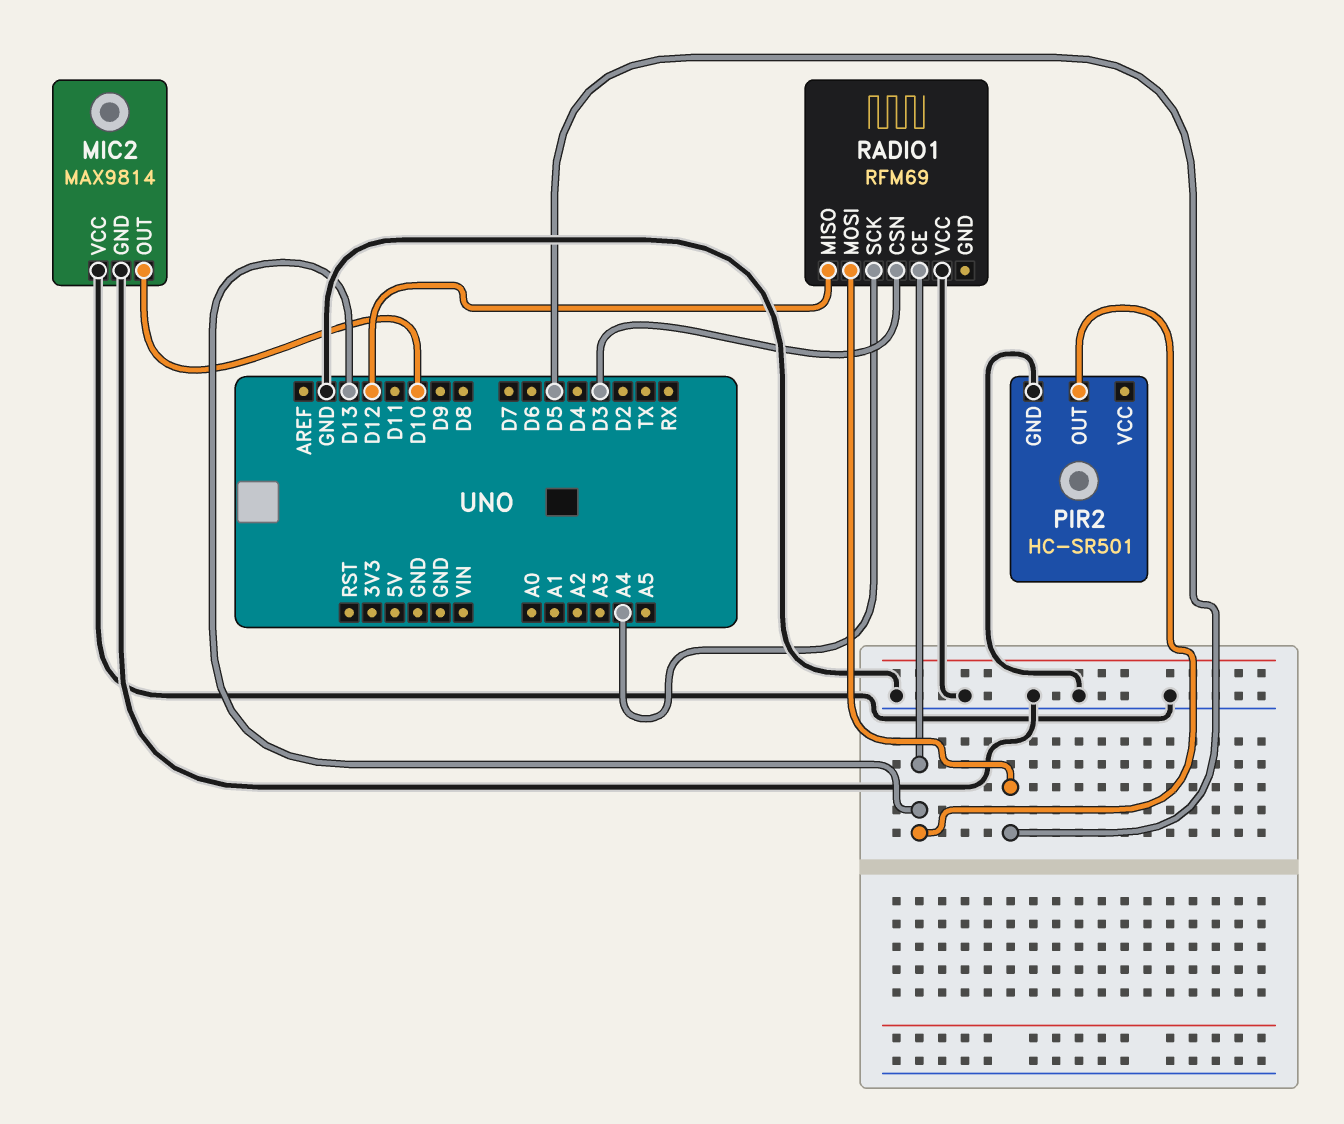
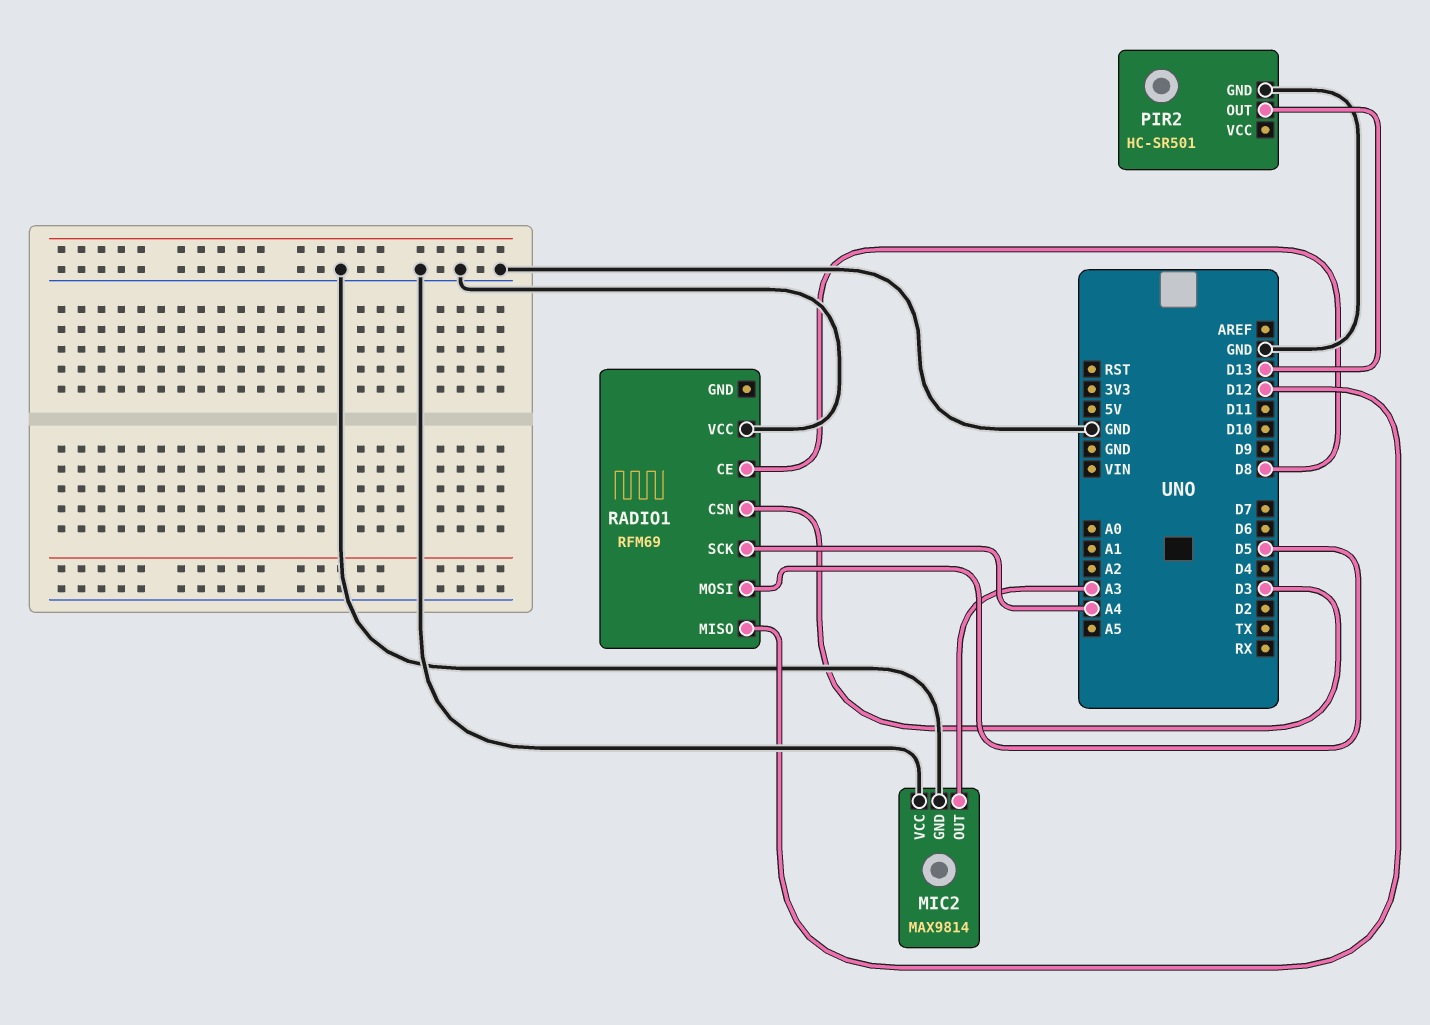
MIC2 pin OUT: D10 -> A3
RADIO1 pin CE: D13 -> D8

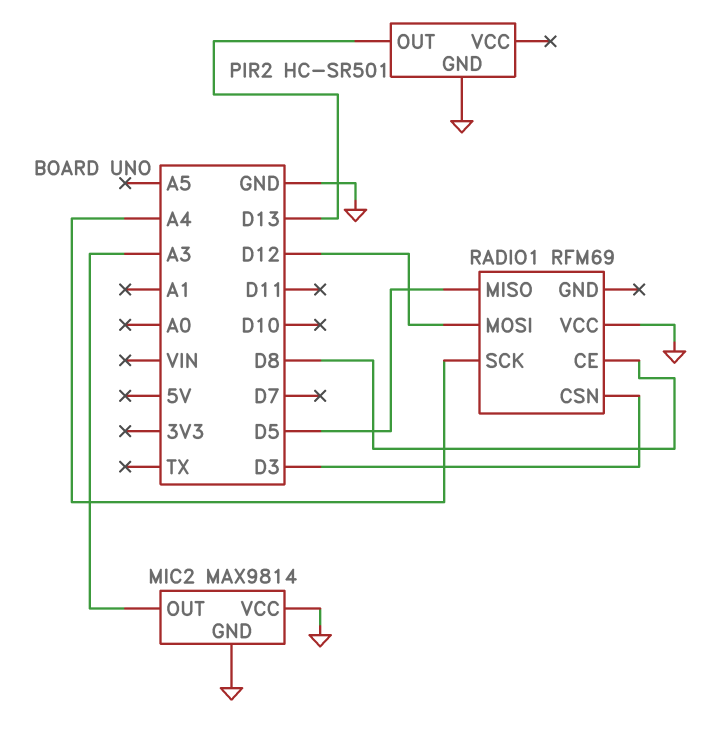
RADIO1 pin MISO: D12 -> D5
RADIO1 pin MOSI: D5 -> D12

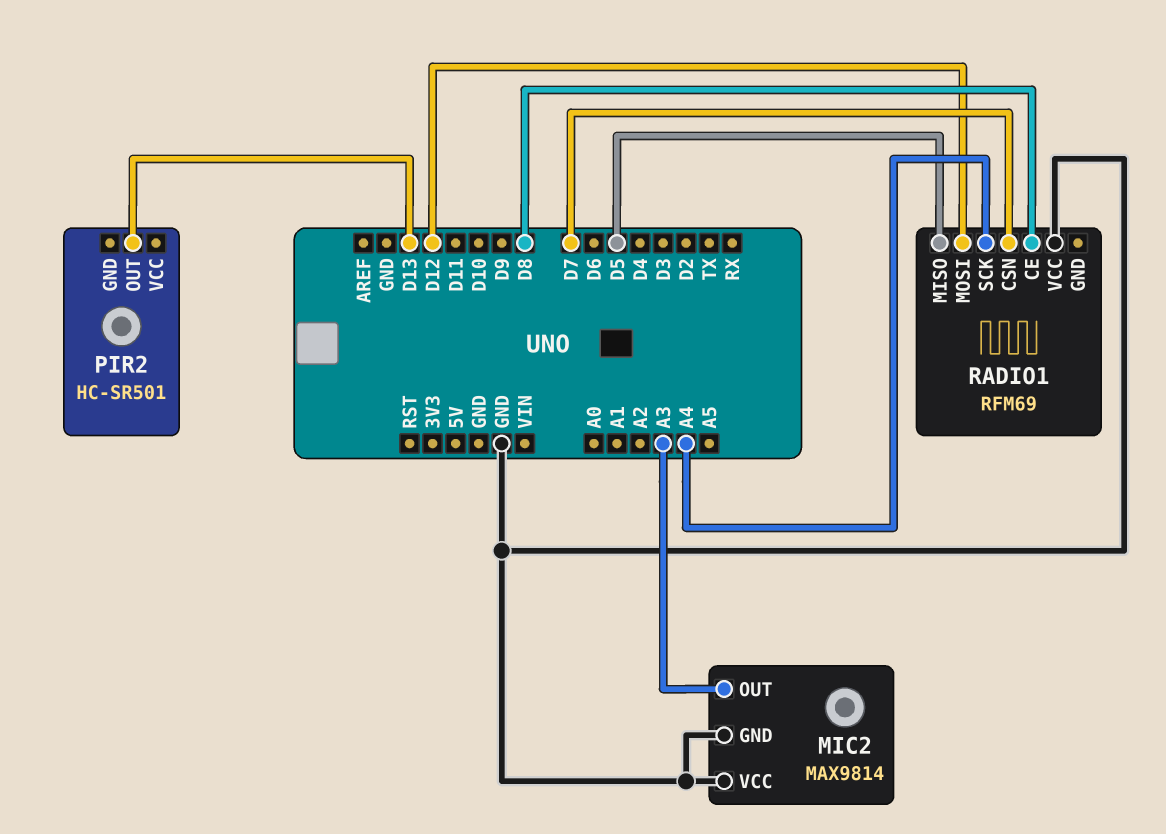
PIR2 pin GND: GND -> none
RADIO1 pin CSN: D3 -> D7

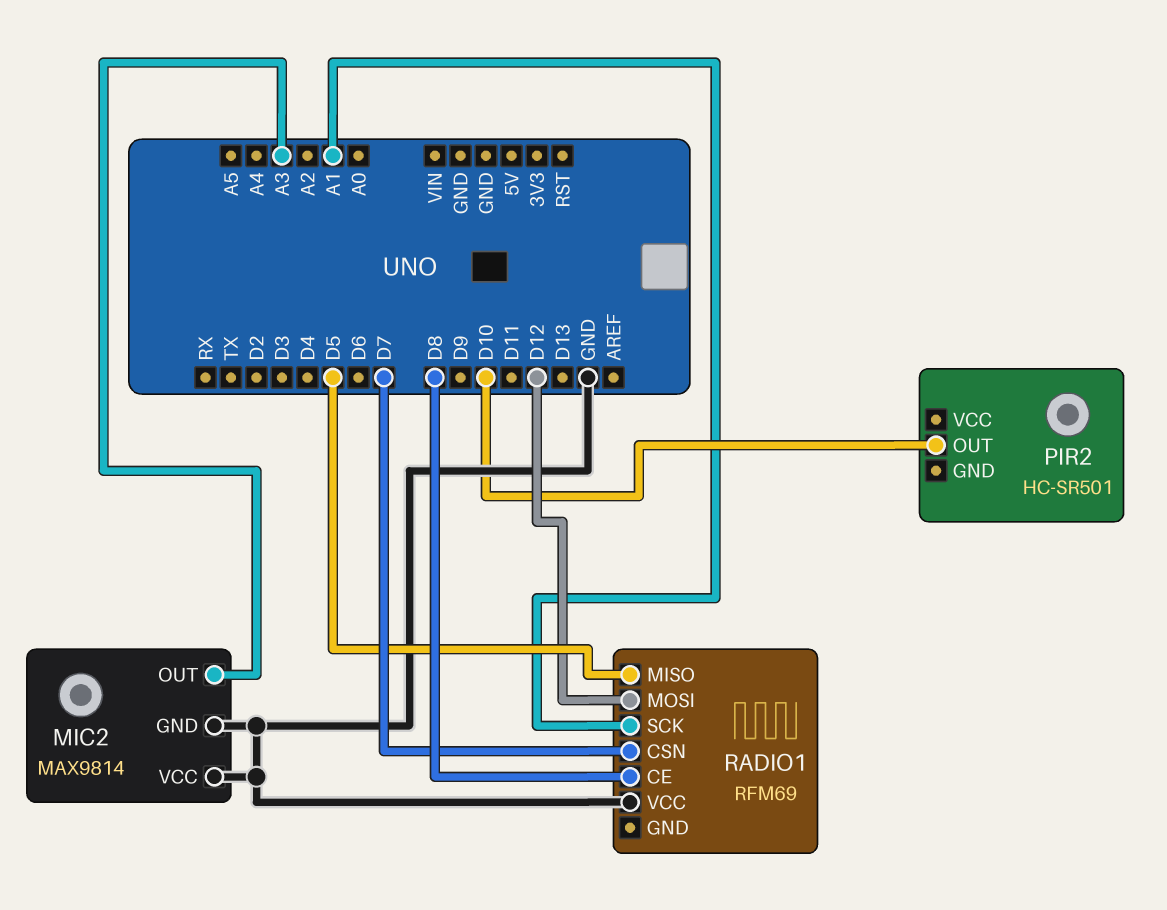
PIR2 pin OUT: D13 -> D10
RADIO1 pin SCK: A4 -> A1

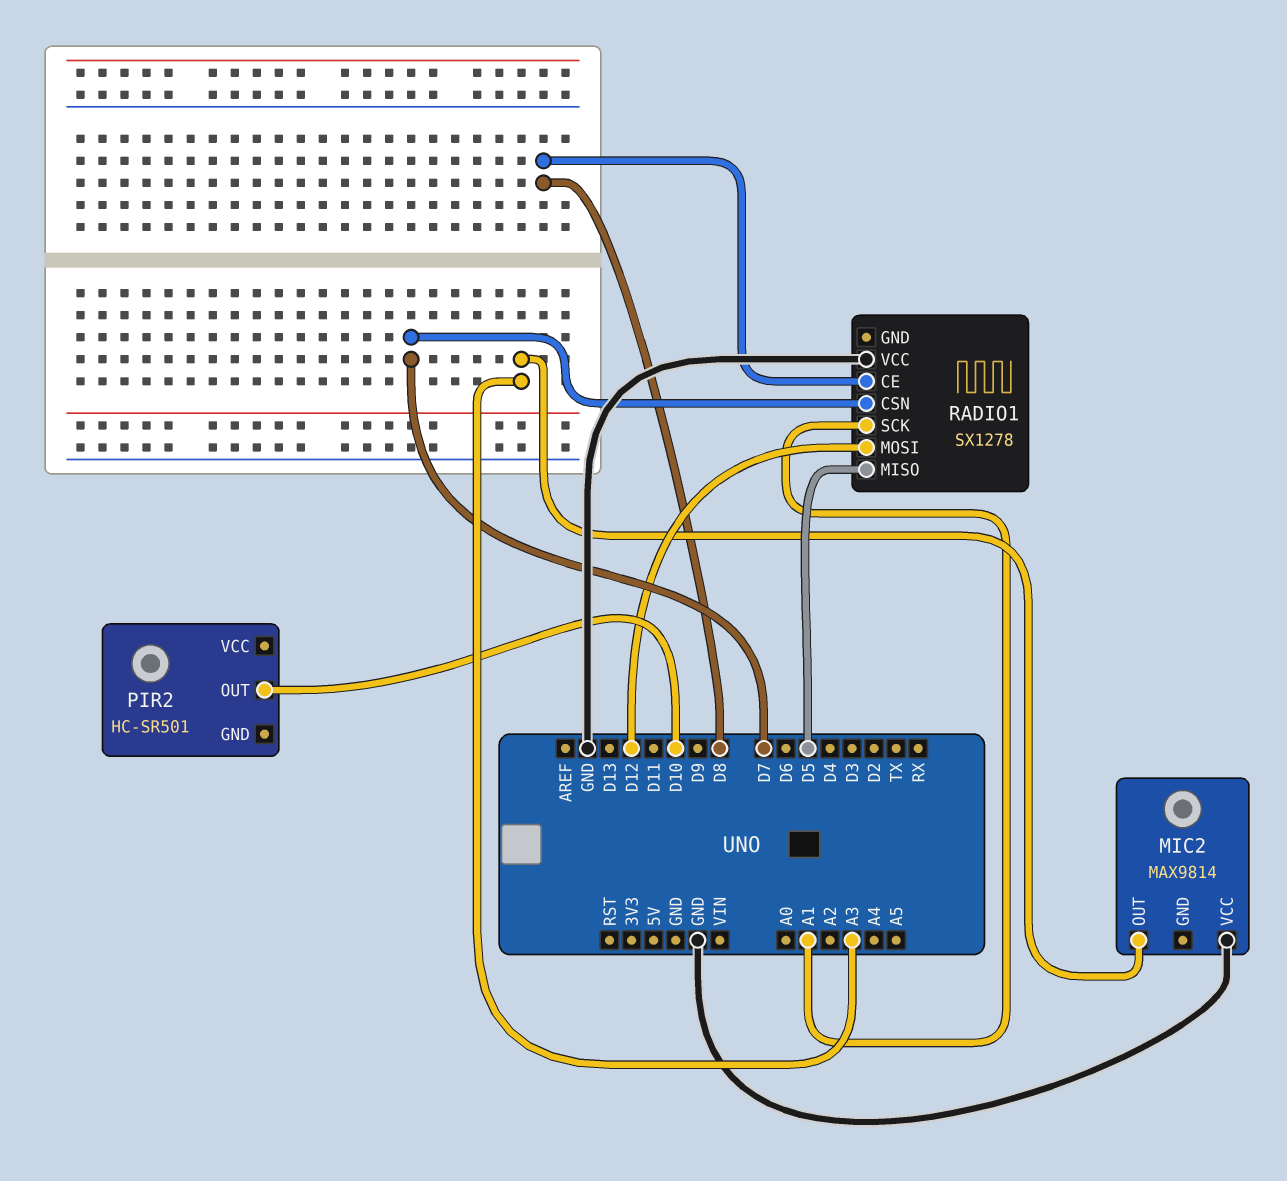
MIC2 pin GND: GND -> none
RADIO1: RFM69 -> SX1278

